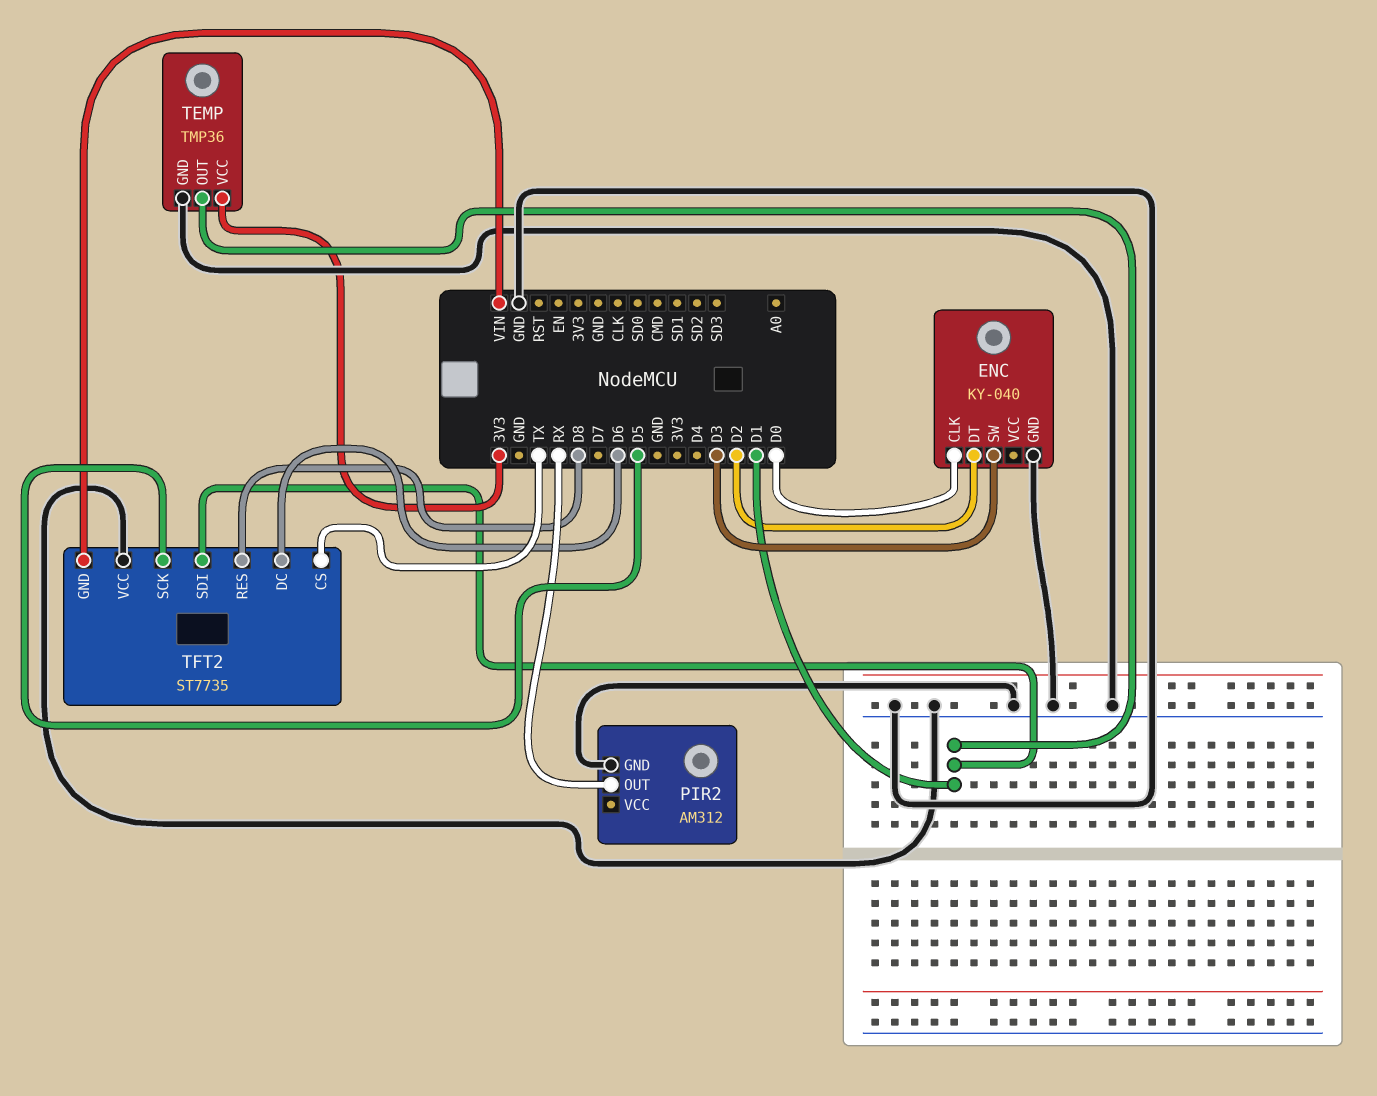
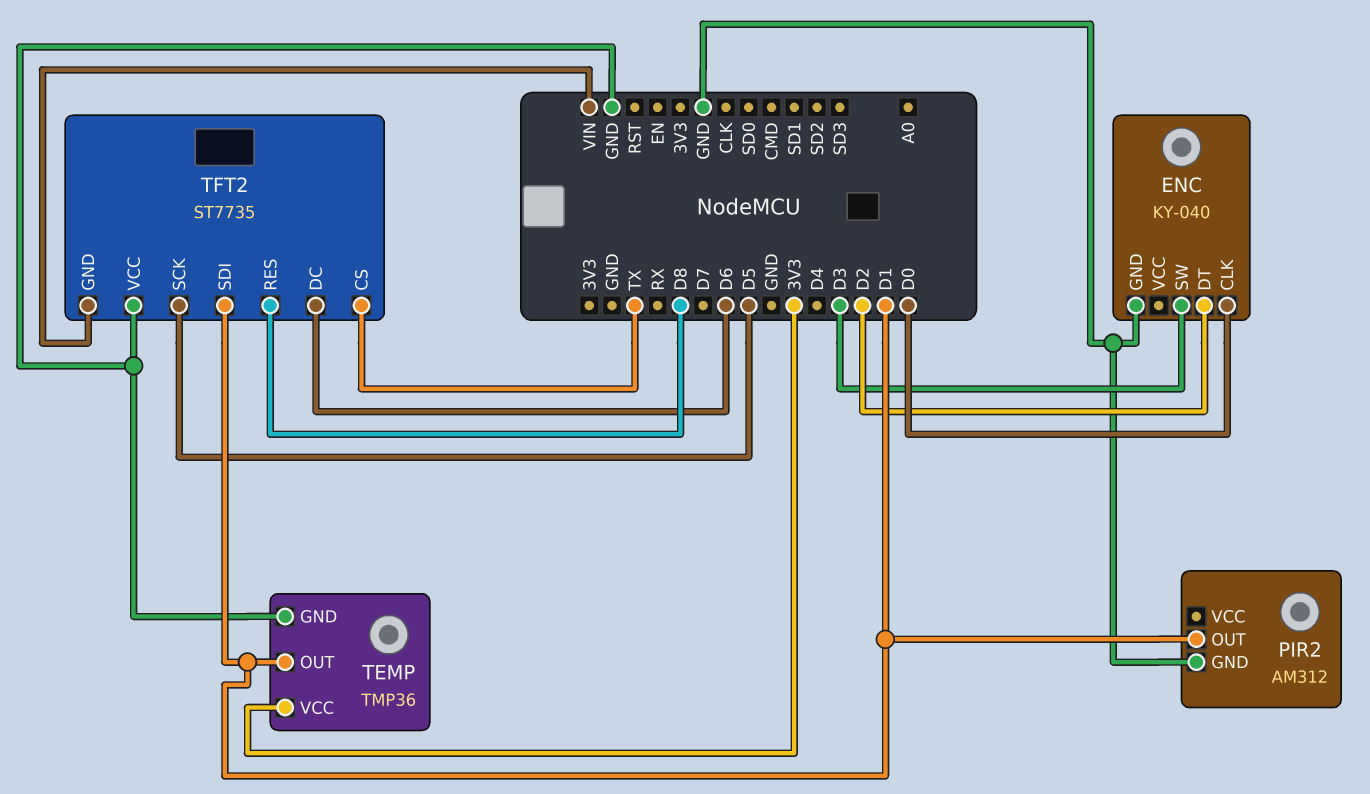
PIR2 pin OUT: RX -> D1

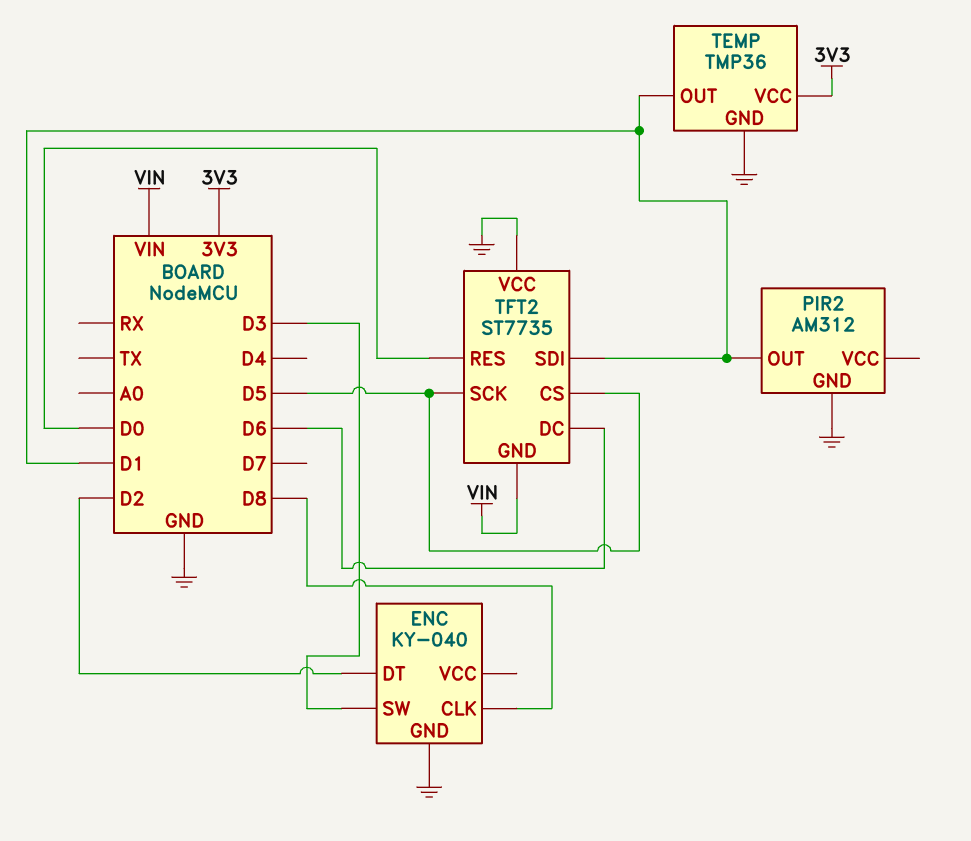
ENC pin CLK: D0 -> D8
TFT2 pin CS: TX -> D5
TFT2 pin RES: D8 -> D0

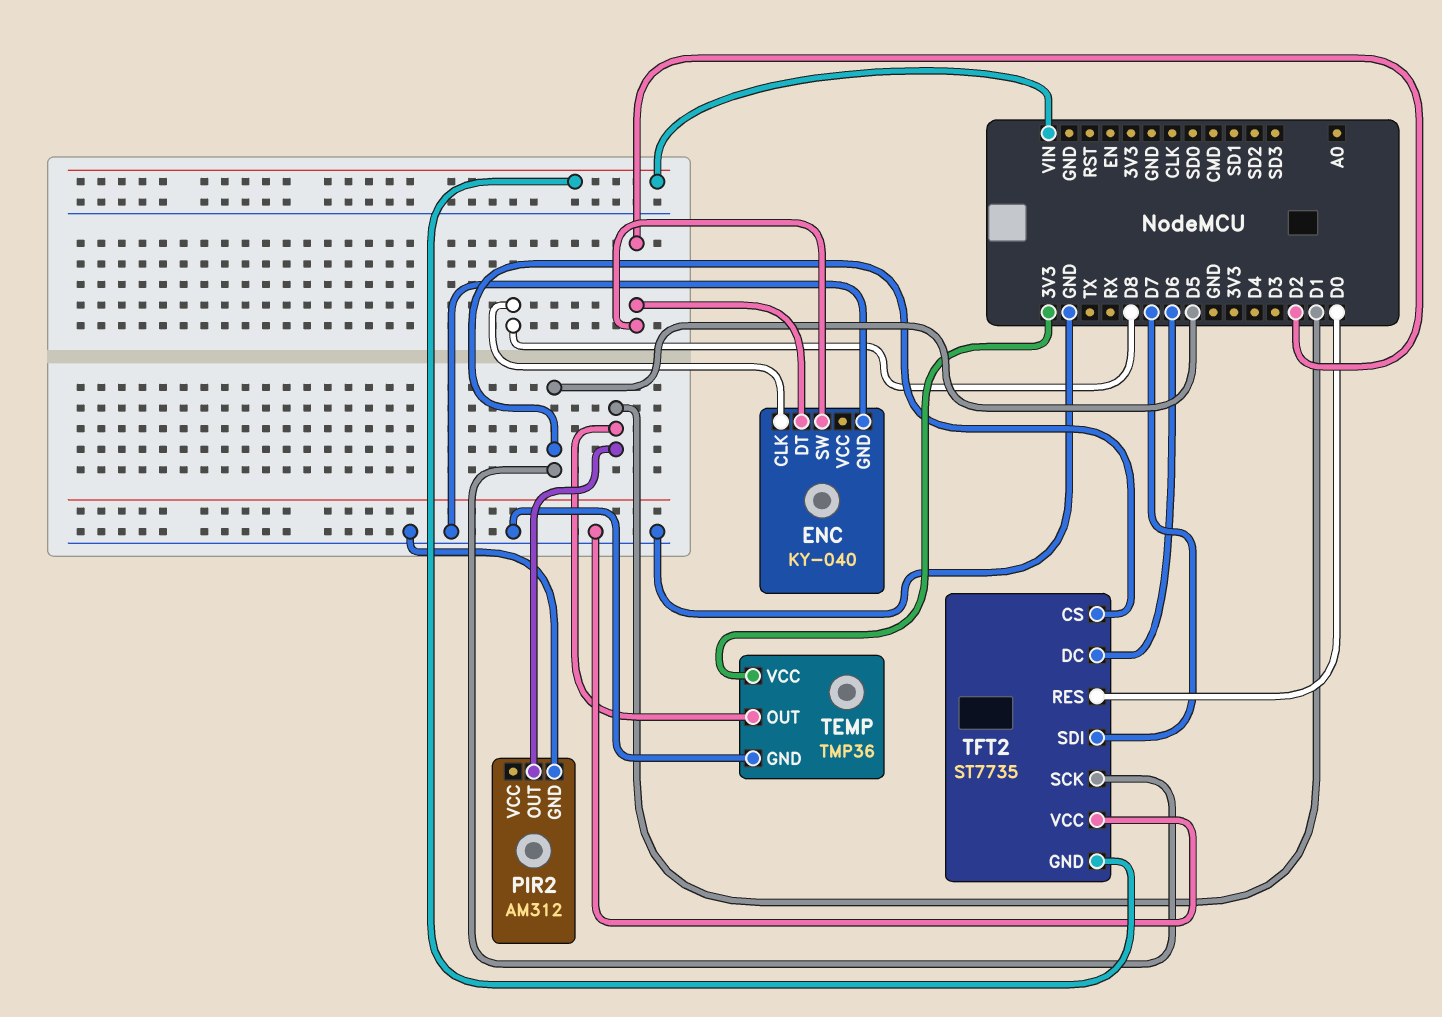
ENC pin SW: D3 -> D2
TFT2 pin SDI: D1 -> D7

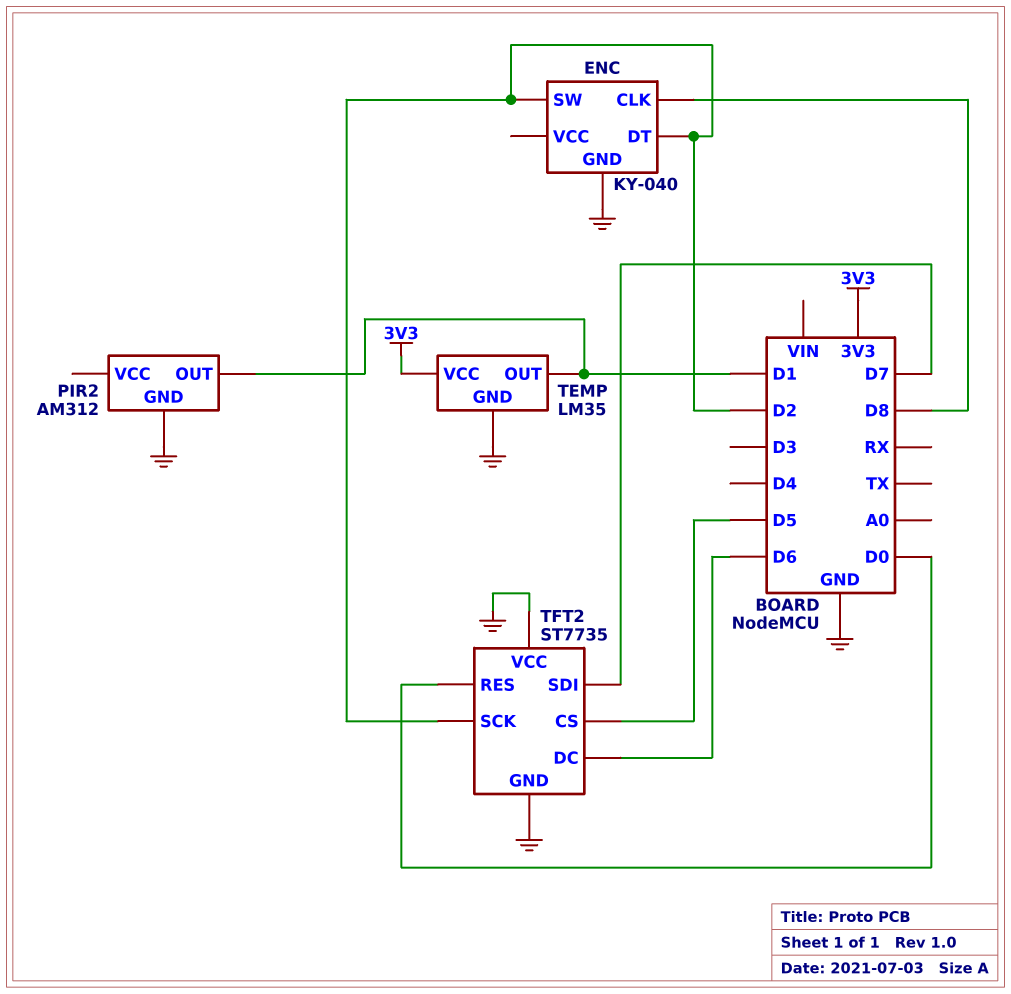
TEMP: TMP36 -> LM35
TFT2 pin GND: VIN -> GND
TFT2 pin SCK: D5 -> D2

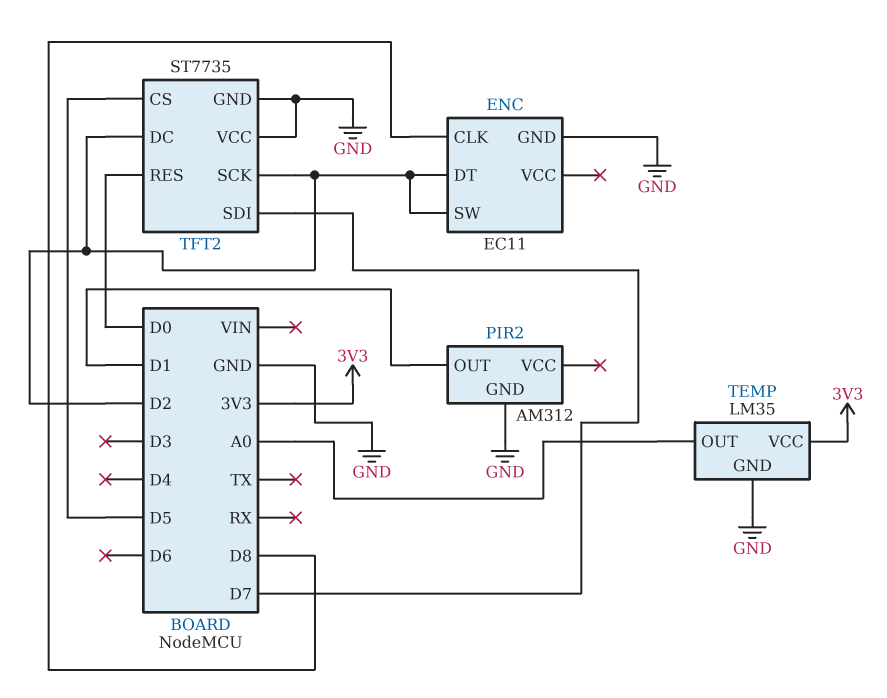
ENC: KY-040 -> EC11
TEMP pin OUT: D1 -> A0
TFT2 pin DC: D6 -> D2

